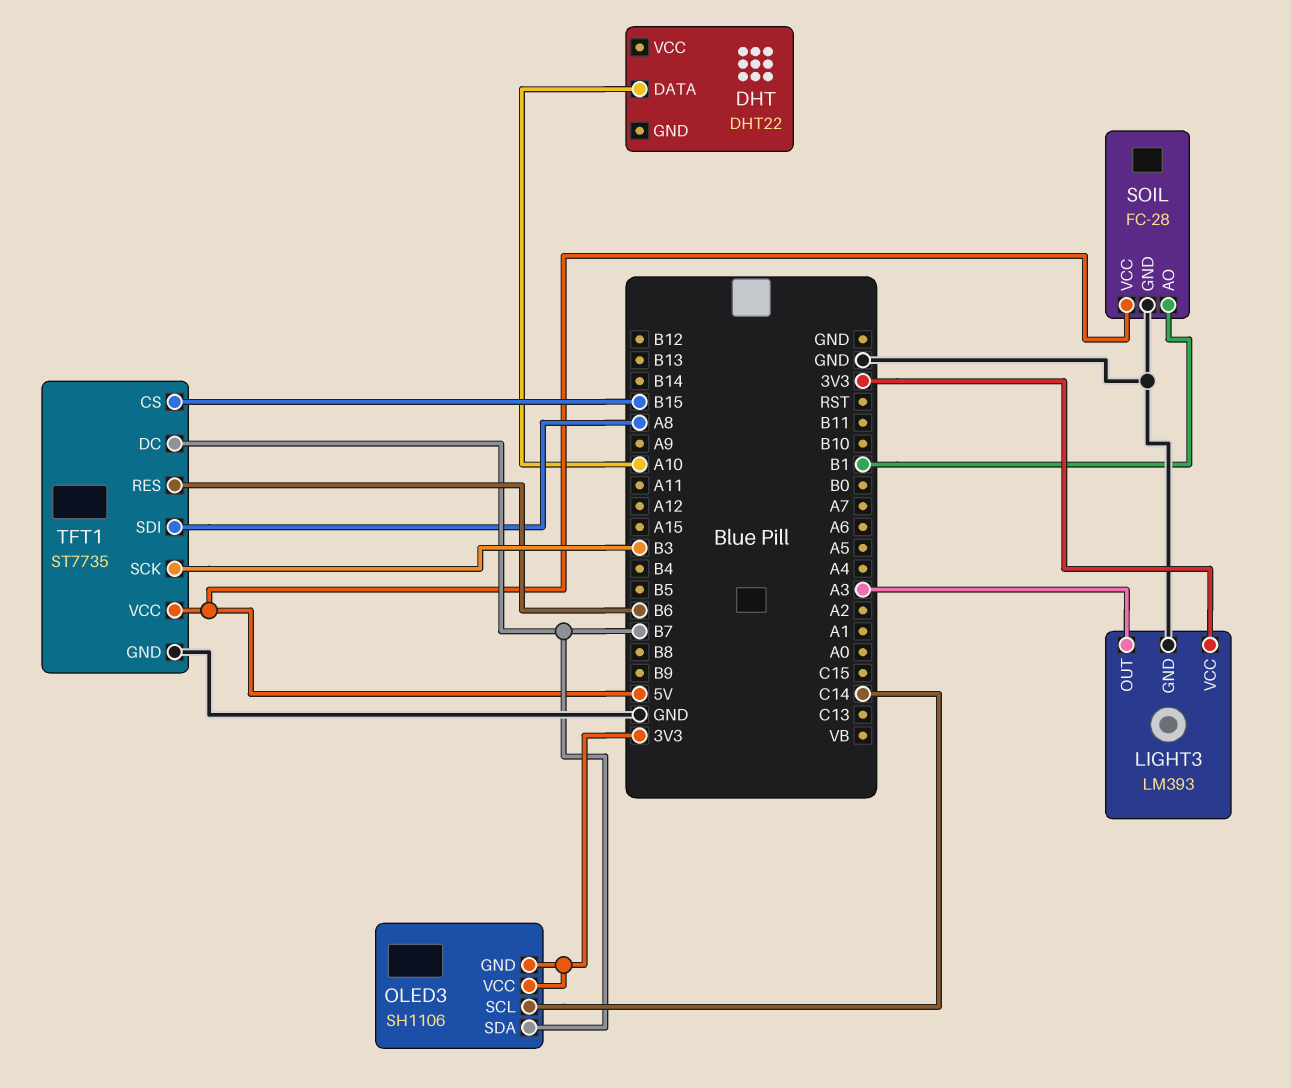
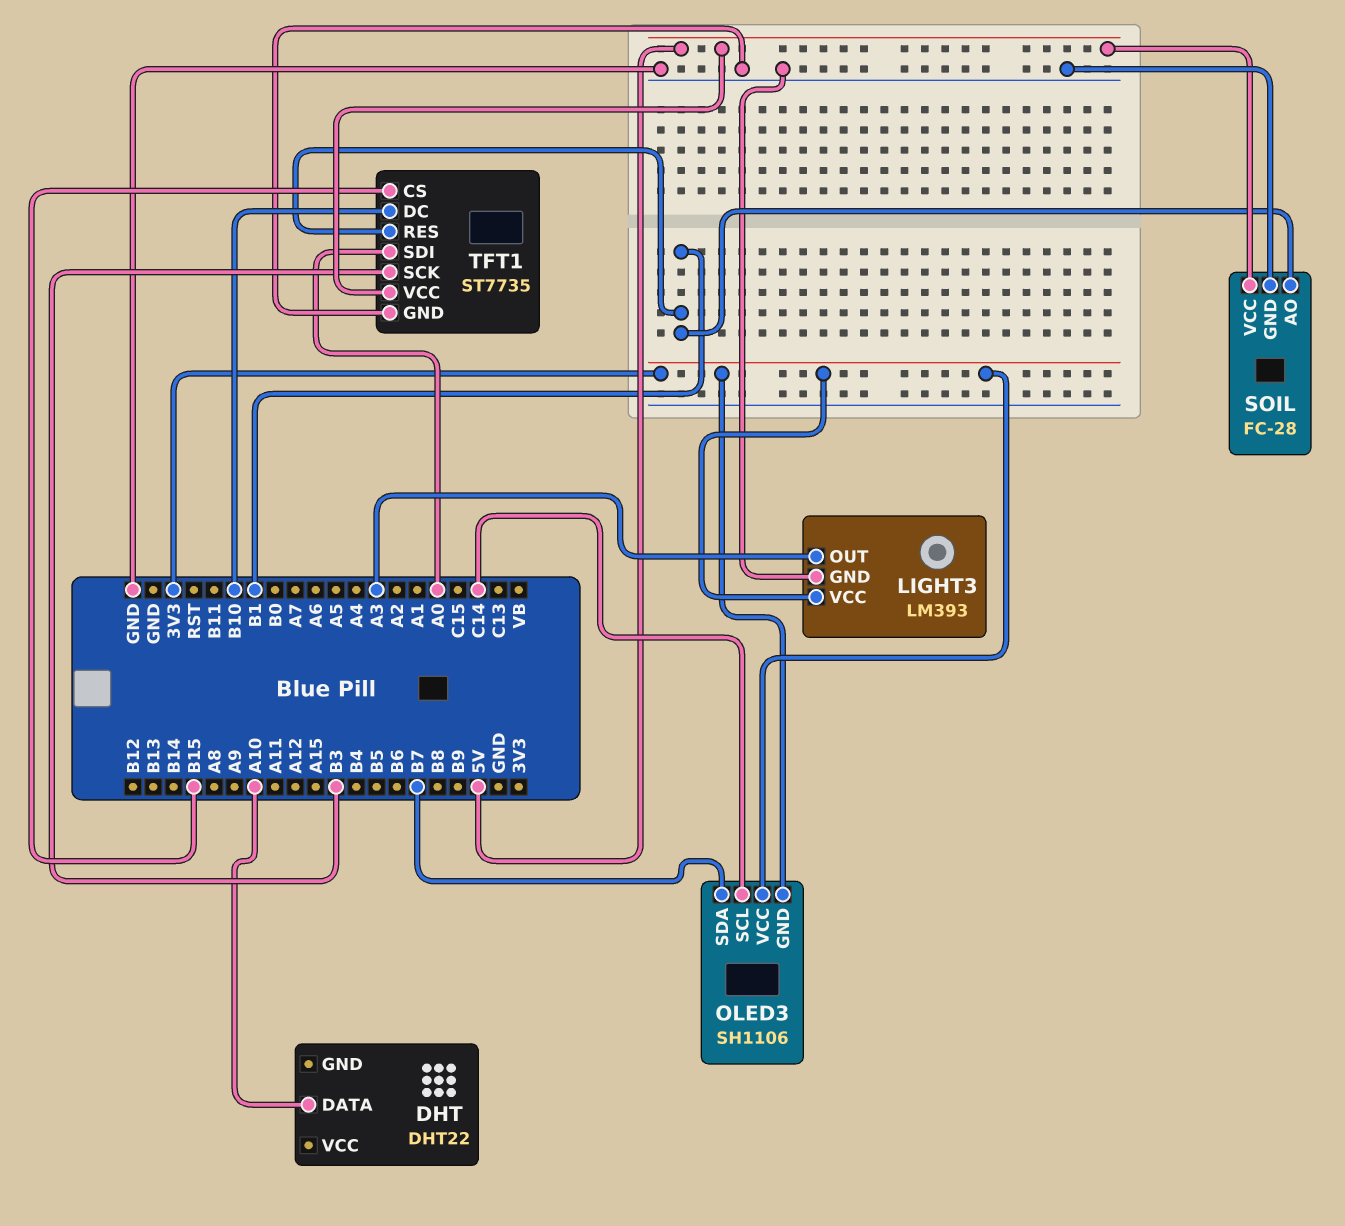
TFT1 pin DC: B7 -> B10
TFT1 pin RES: B6 -> B1
TFT1 pin SDI: A8 -> A0

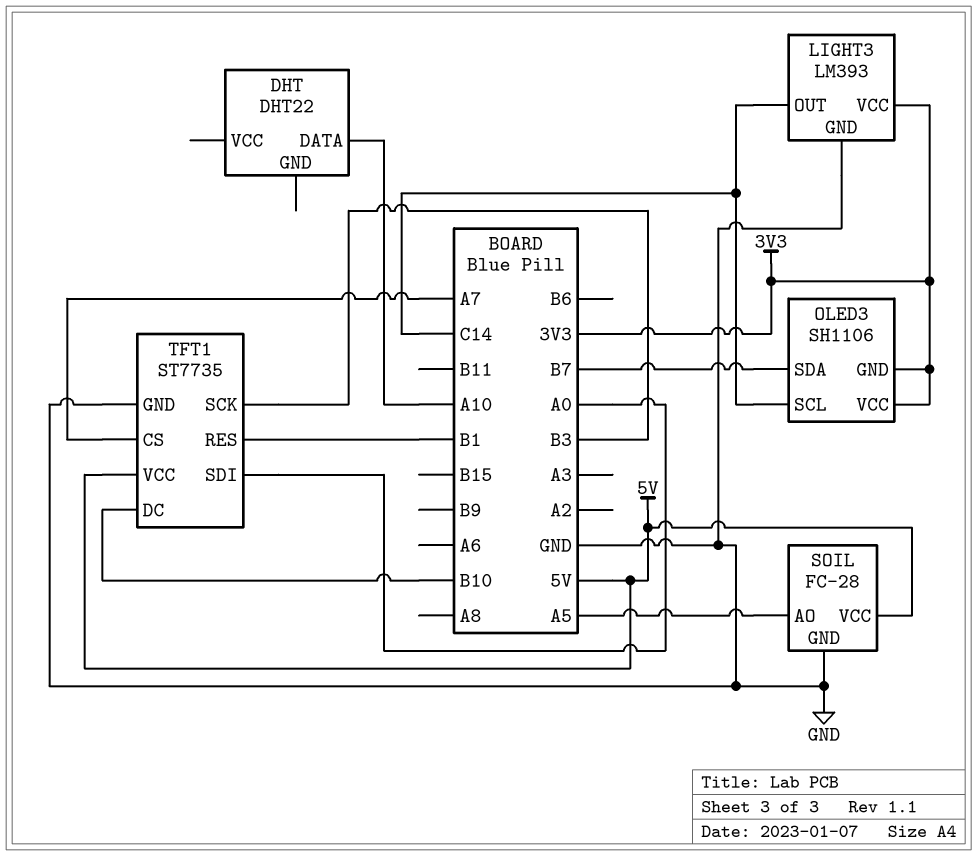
LIGHT3 pin OUT: A3 -> C14
SOIL pin AO: B1 -> A5
TFT1 pin CS: B15 -> A7

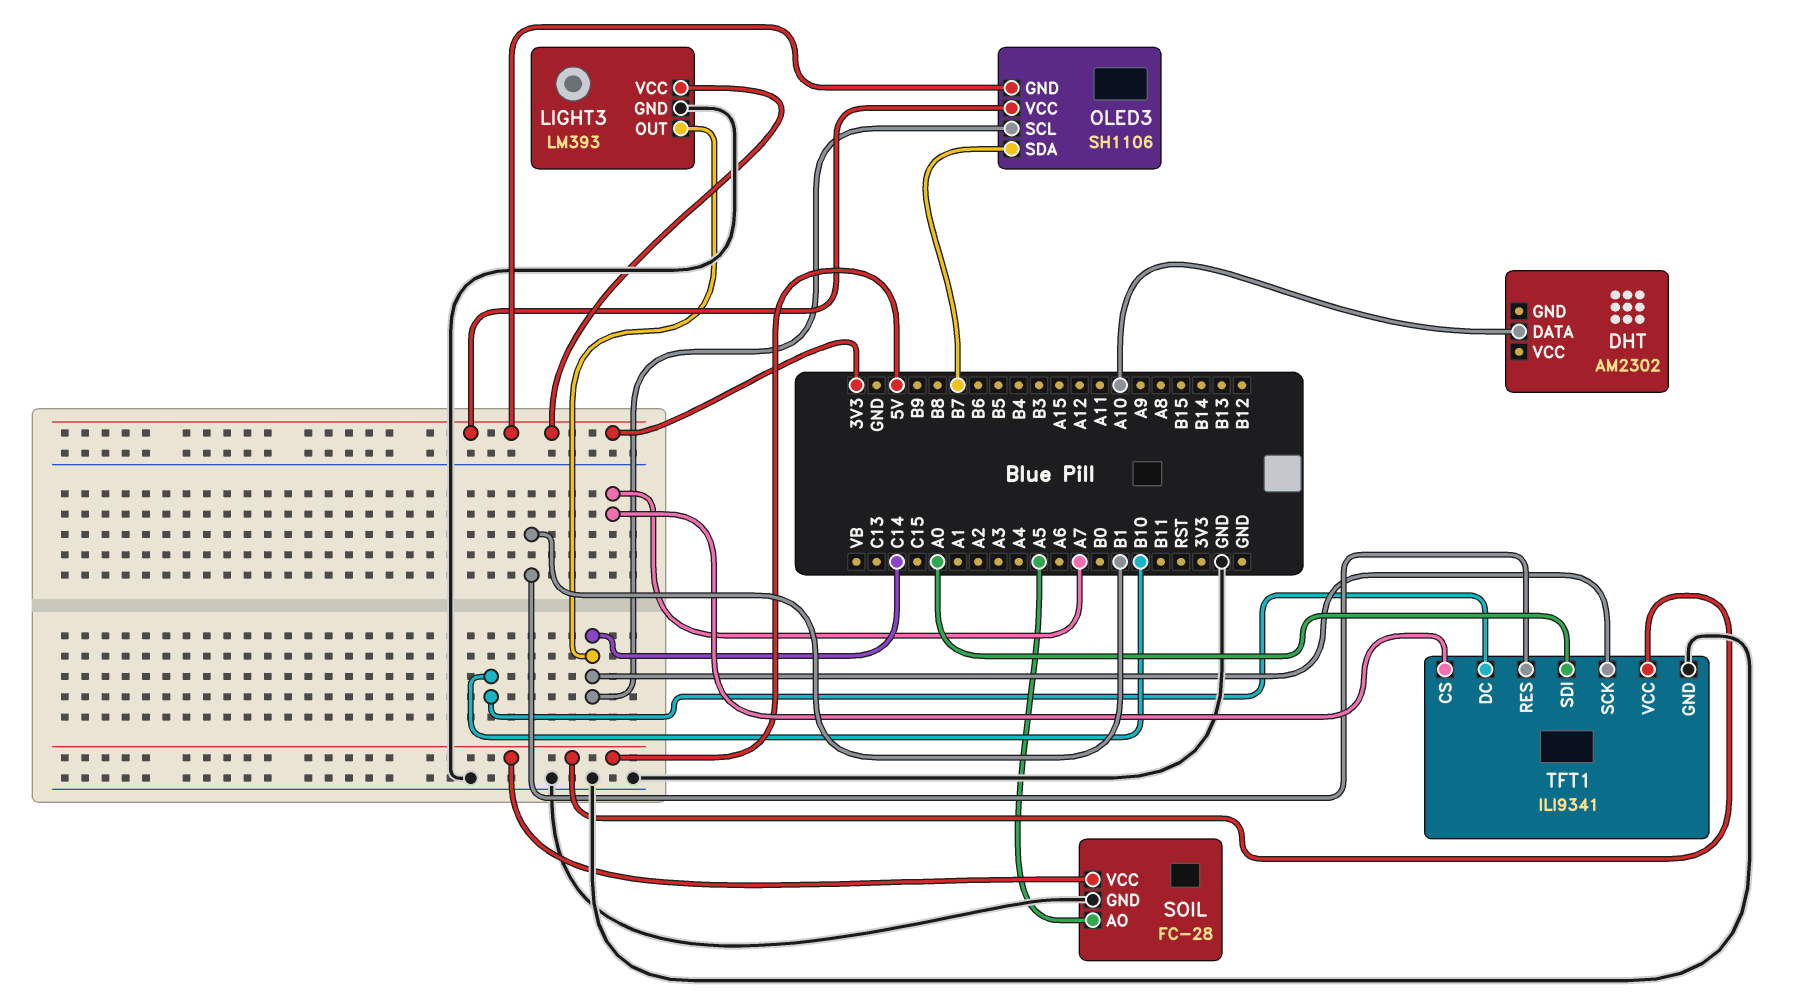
DHT: DHT22 -> AM2302
TFT1: ST7735 -> ILI9341
TFT1 pin SCK: B3 -> C14

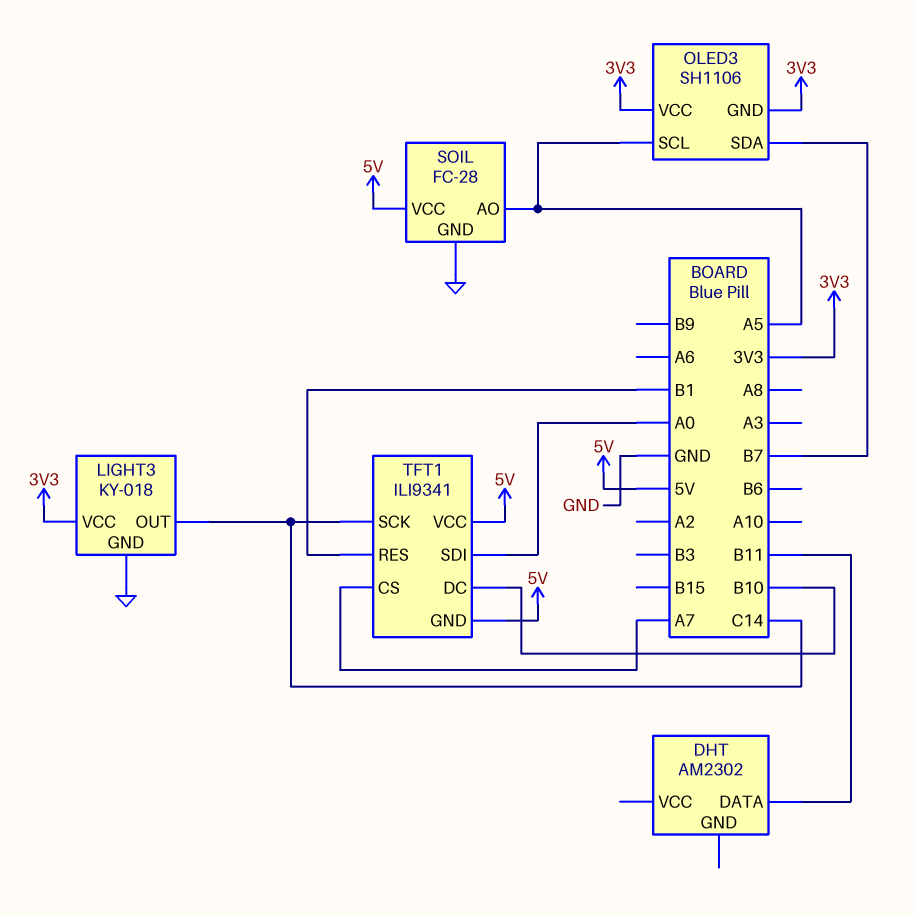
DHT pin DATA: A10 -> B11
LIGHT3: LM393 -> KY-018
OLED3 pin SCL: C14 -> A5
TFT1 pin GND: GND -> 5V

